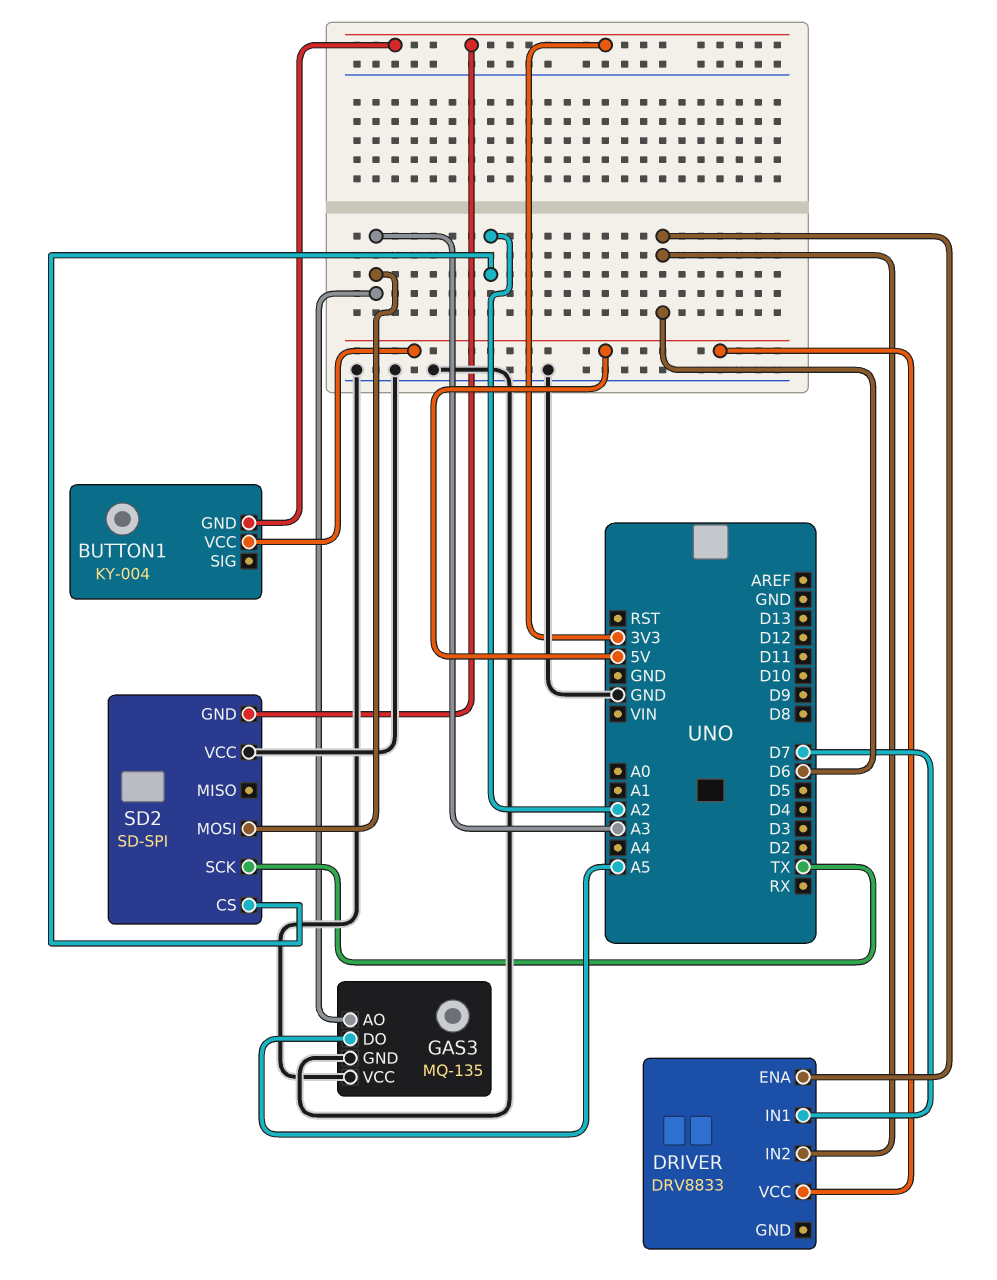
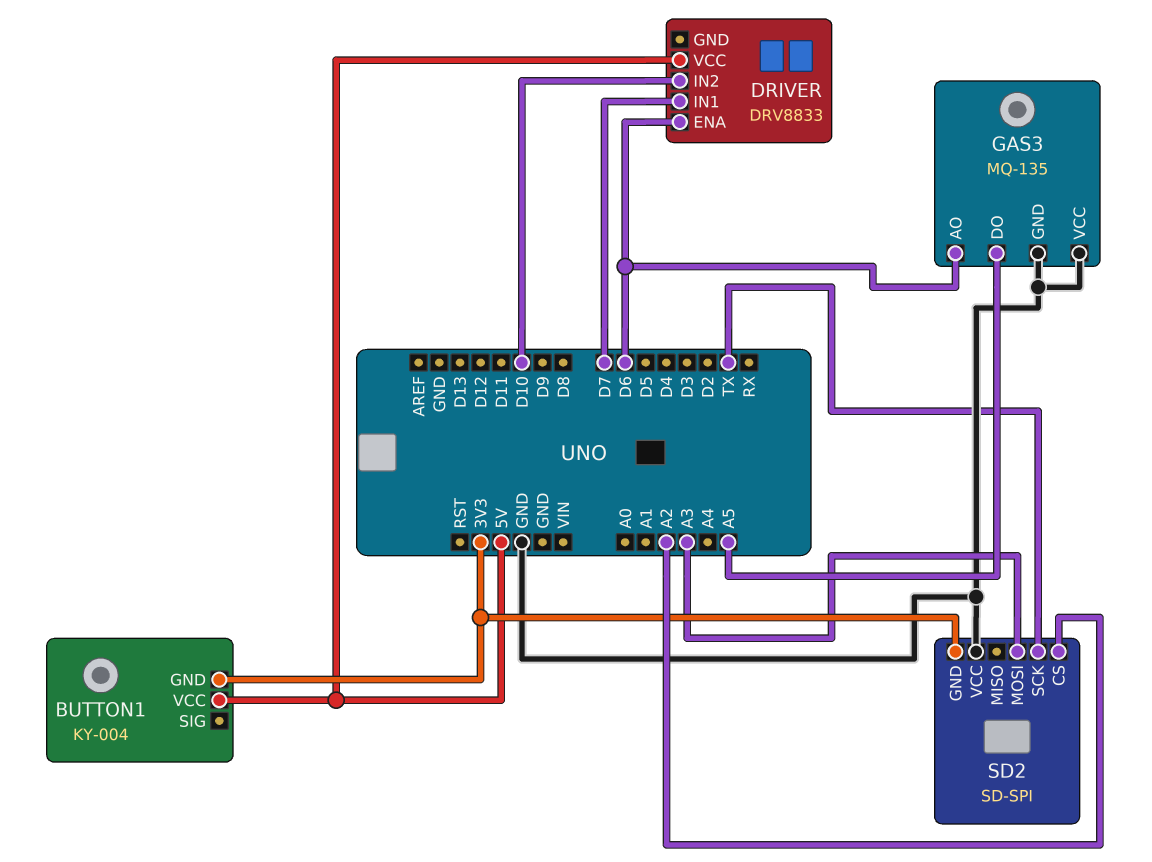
DRIVER pin IN2: D6 -> D10
GAS3 pin AO: A3 -> D6

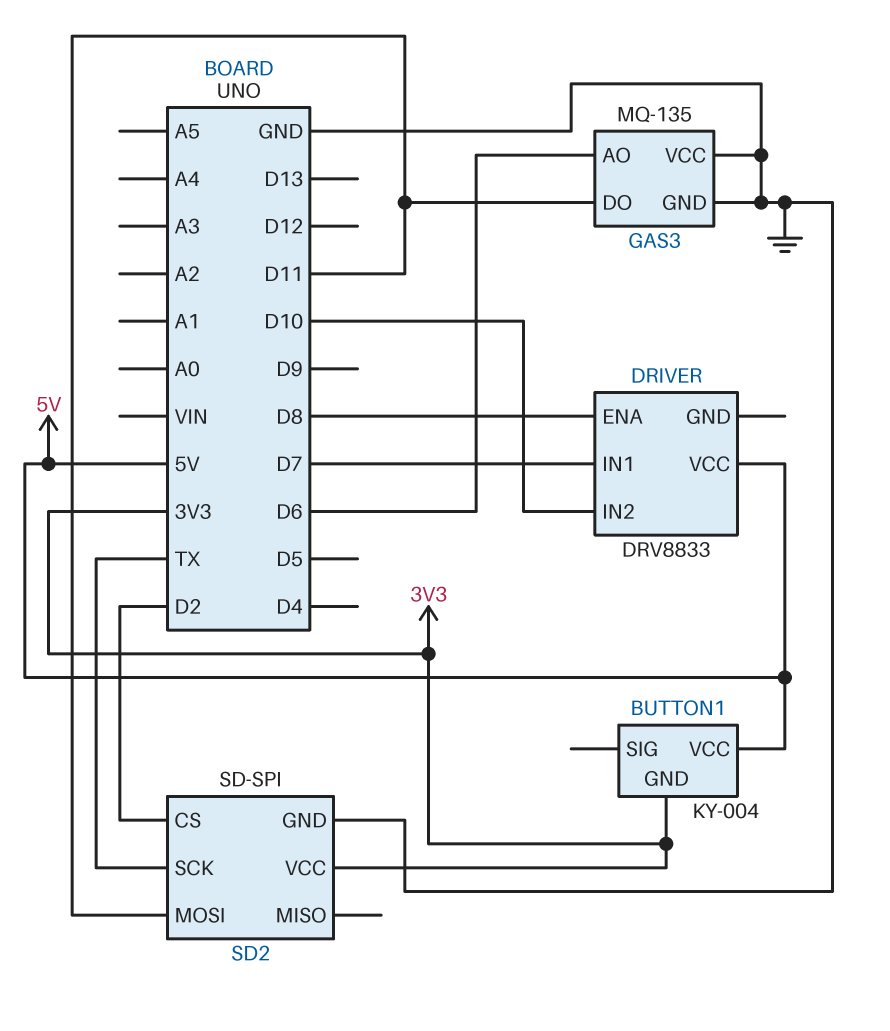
DRIVER pin ENA: D6 -> D8
GAS3 pin DO: A5 -> D11
SD2 pin CS: A2 -> D2
SD2 pin GND: 3V3 -> GND
SD2 pin MOSI: A3 -> D11
SD2 pin VCC: GND -> 3V3

